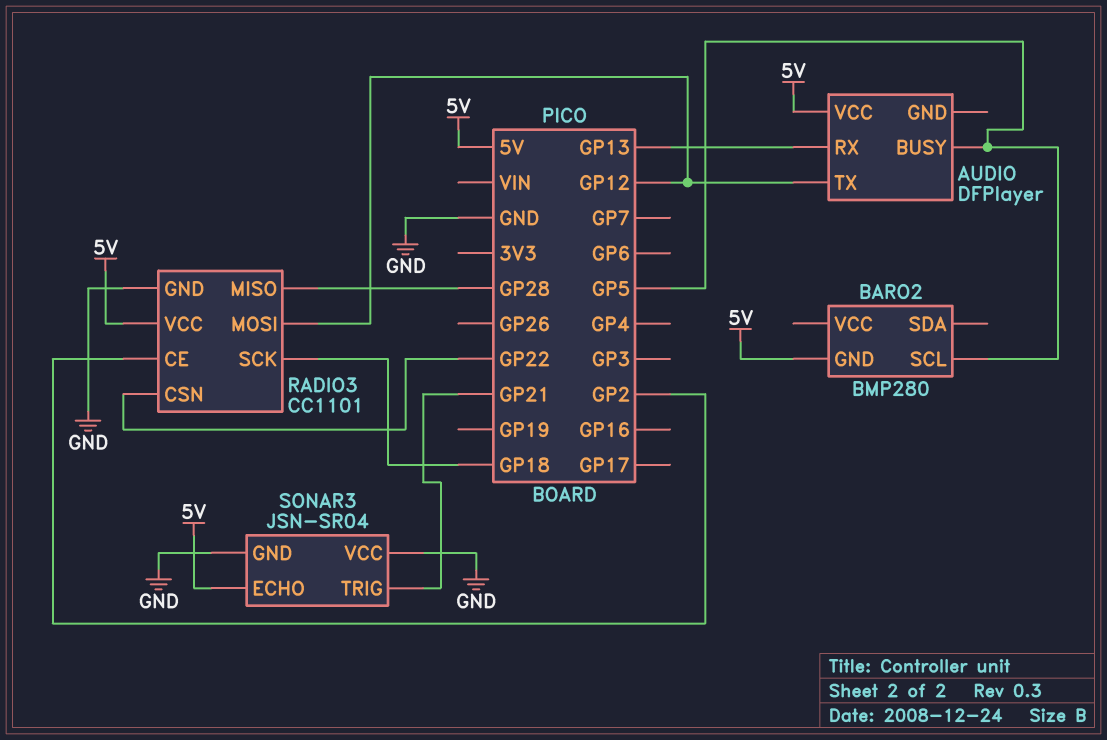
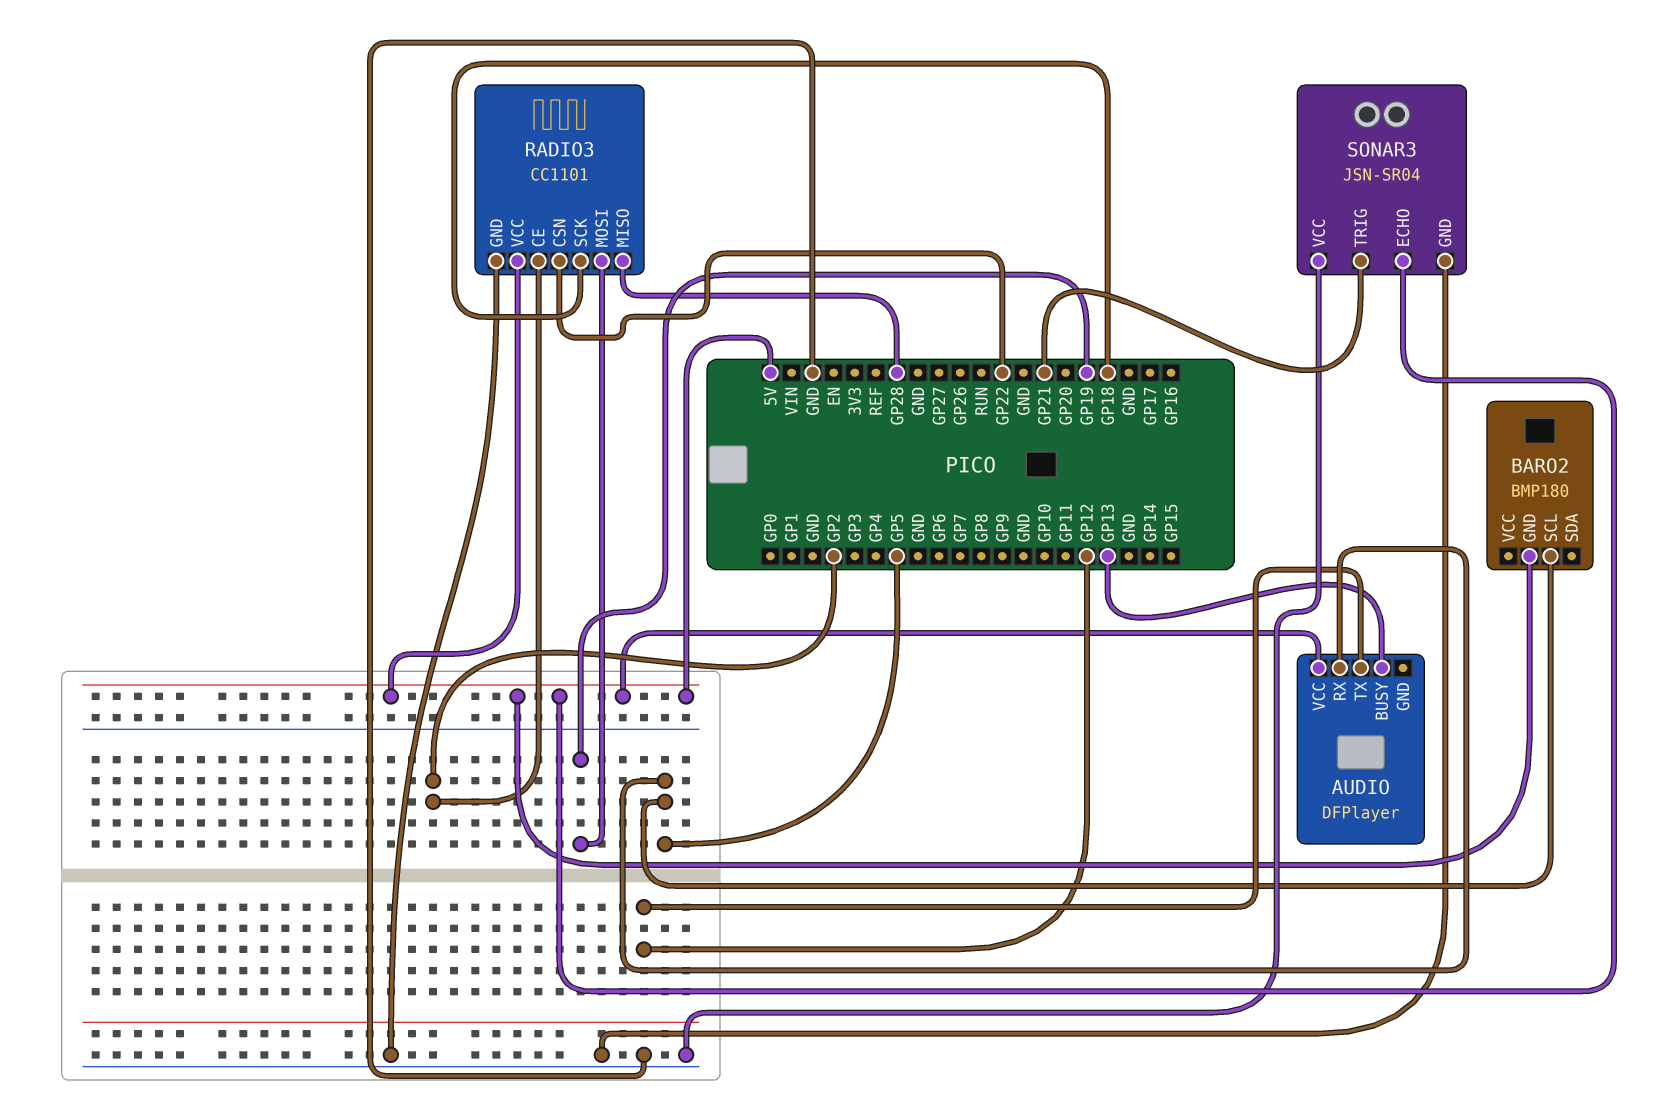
AUDIO pin BUSY: GP5 -> GP13
AUDIO pin RX: GP13 -> GP5
BARO2: BMP280 -> BMP180
RADIO3 pin MOSI: GP12 -> GP19

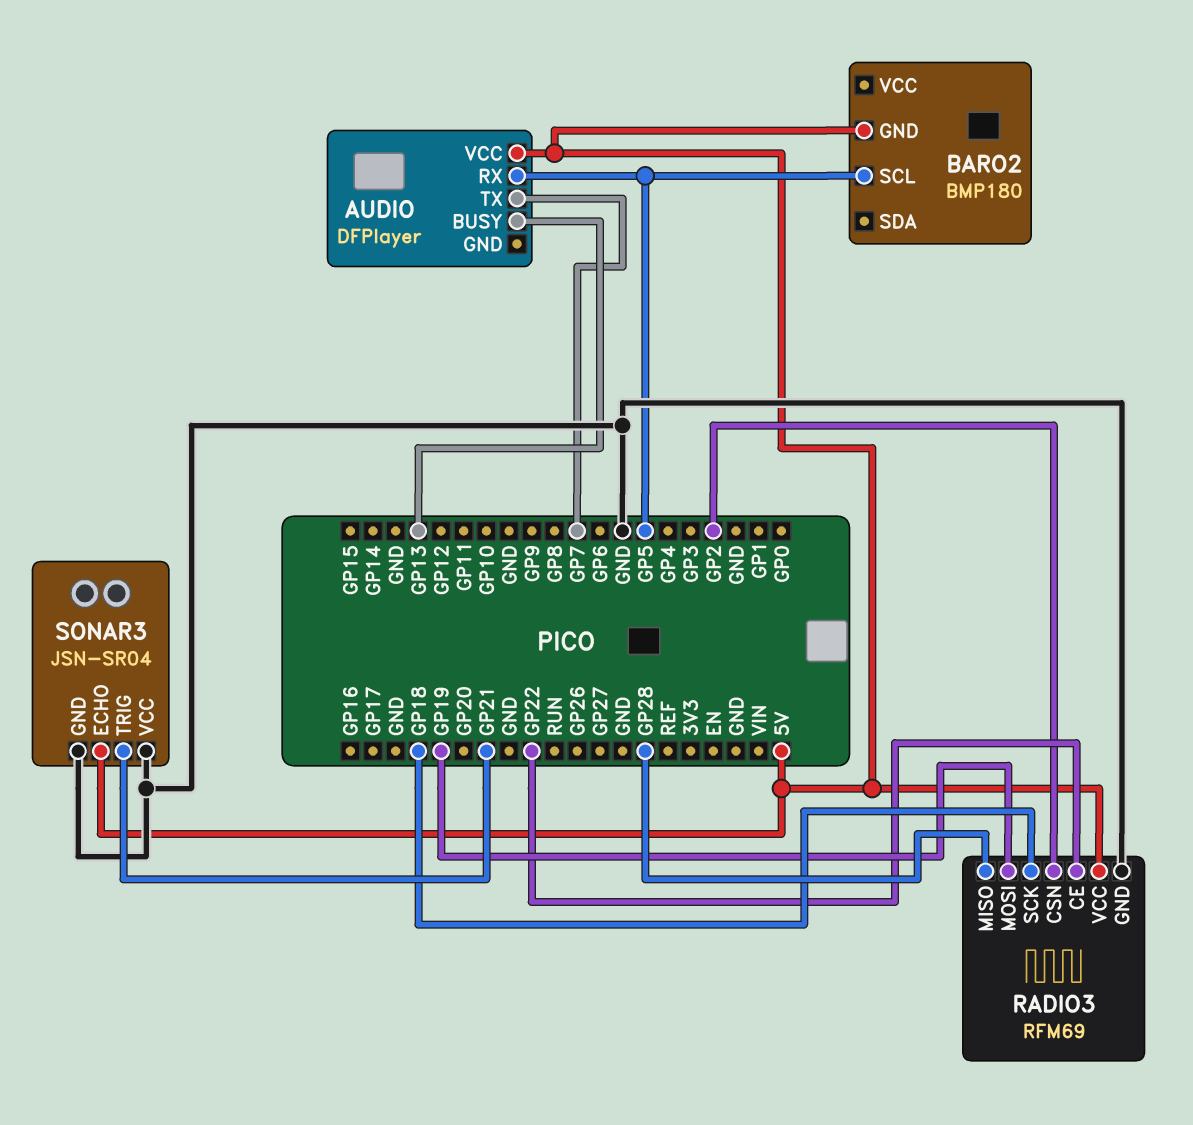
AUDIO pin TX: GP12 -> GP7
RADIO3: CC1101 -> RFM69
RADIO3 pin CE: GP2 -> GP22
RADIO3 pin CSN: GP22 -> GP2

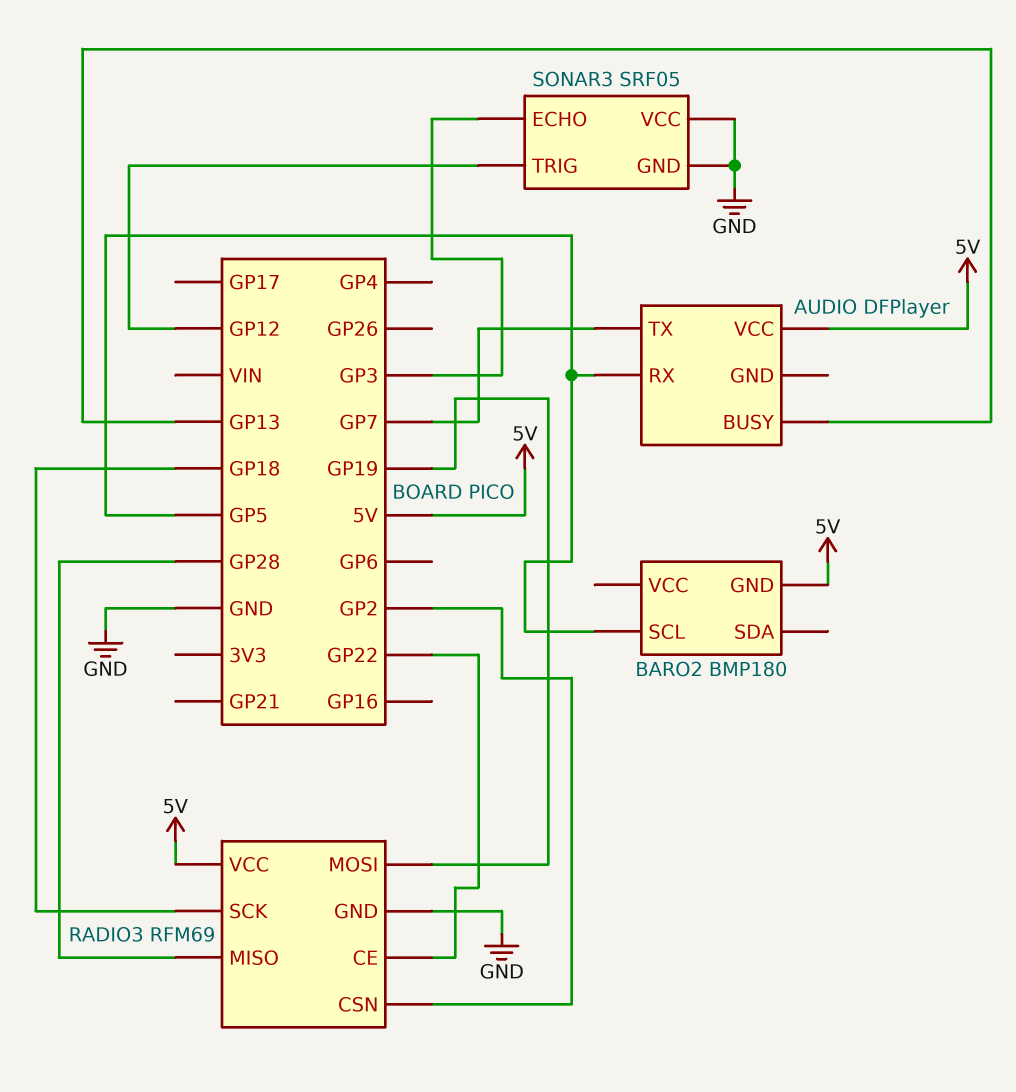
SONAR3: JSN-SR04 -> SRF05
SONAR3 pin ECHO: 5V -> GP3
SONAR3 pin TRIG: GP21 -> GP12

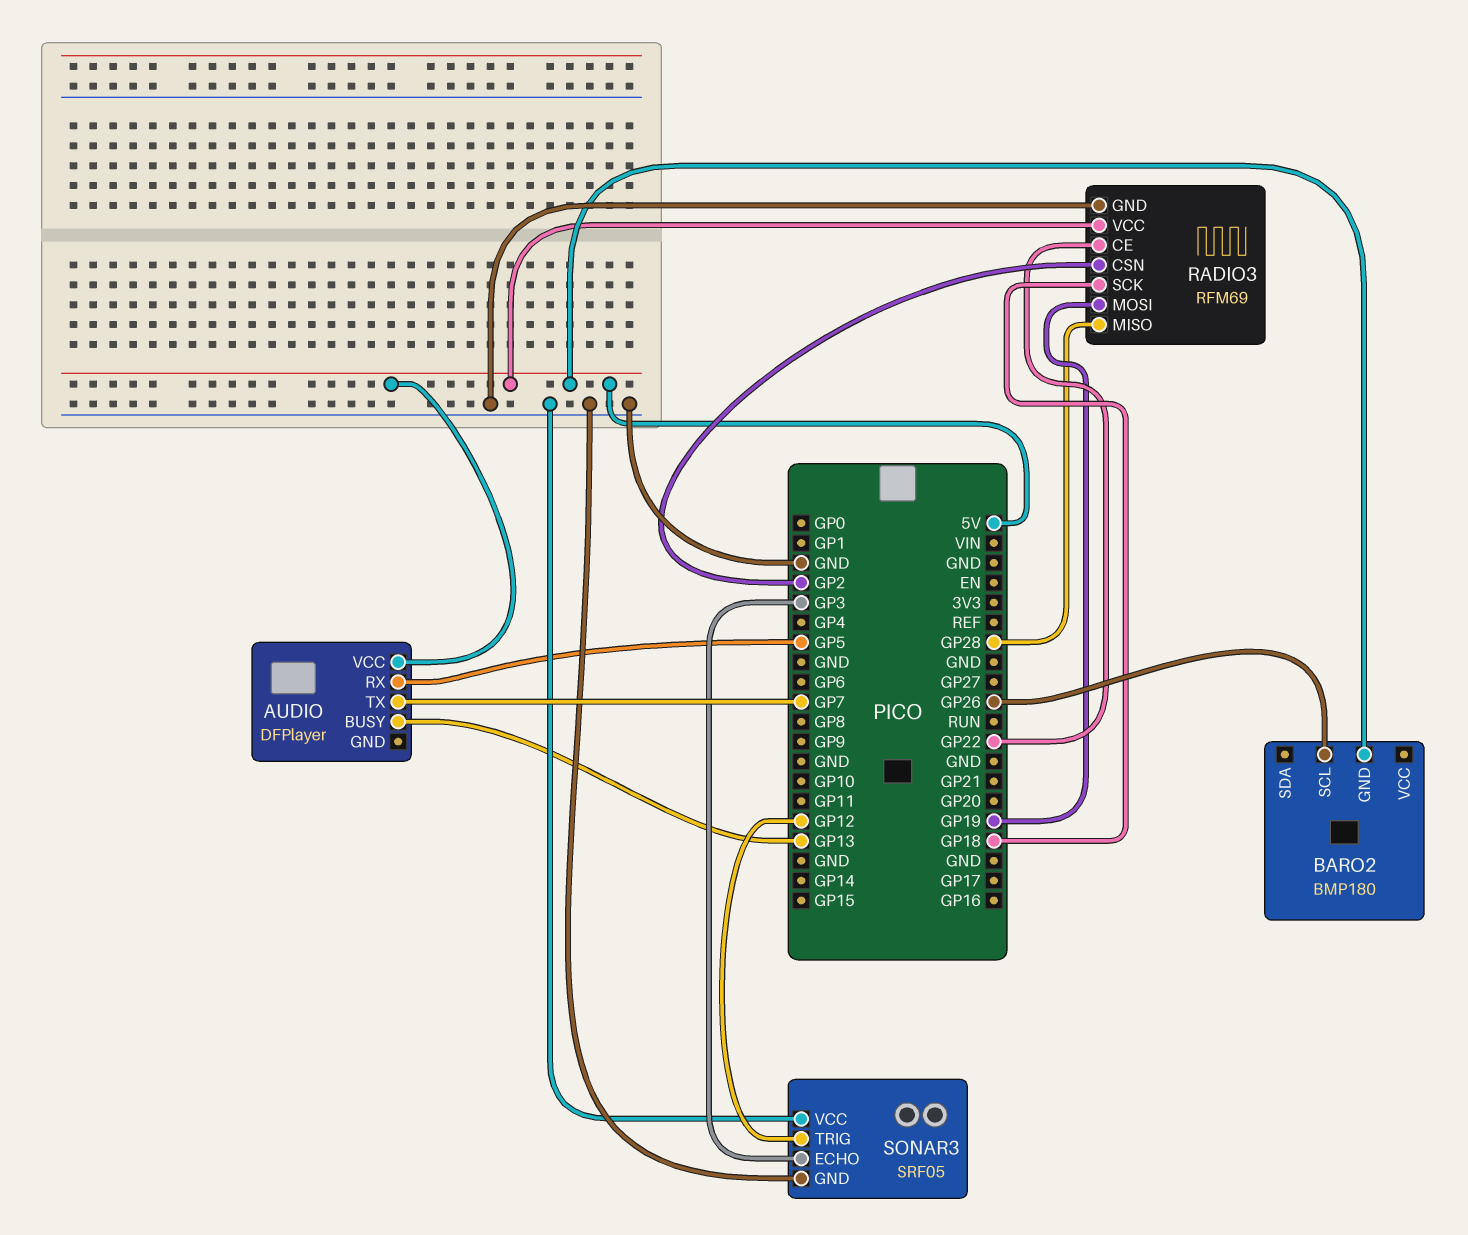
BARO2 pin SCL: GP5 -> GP26

